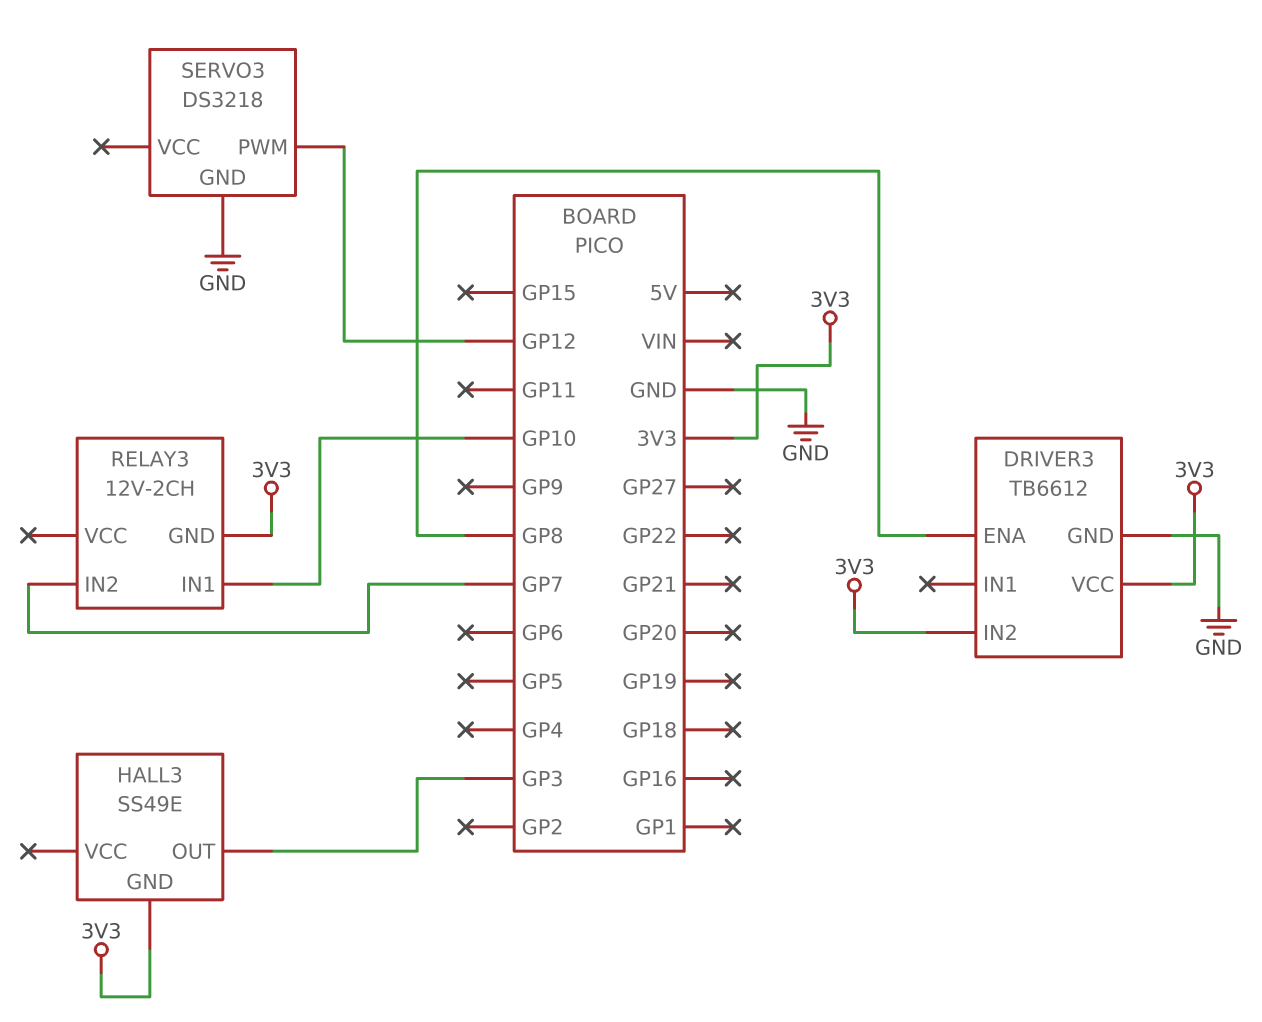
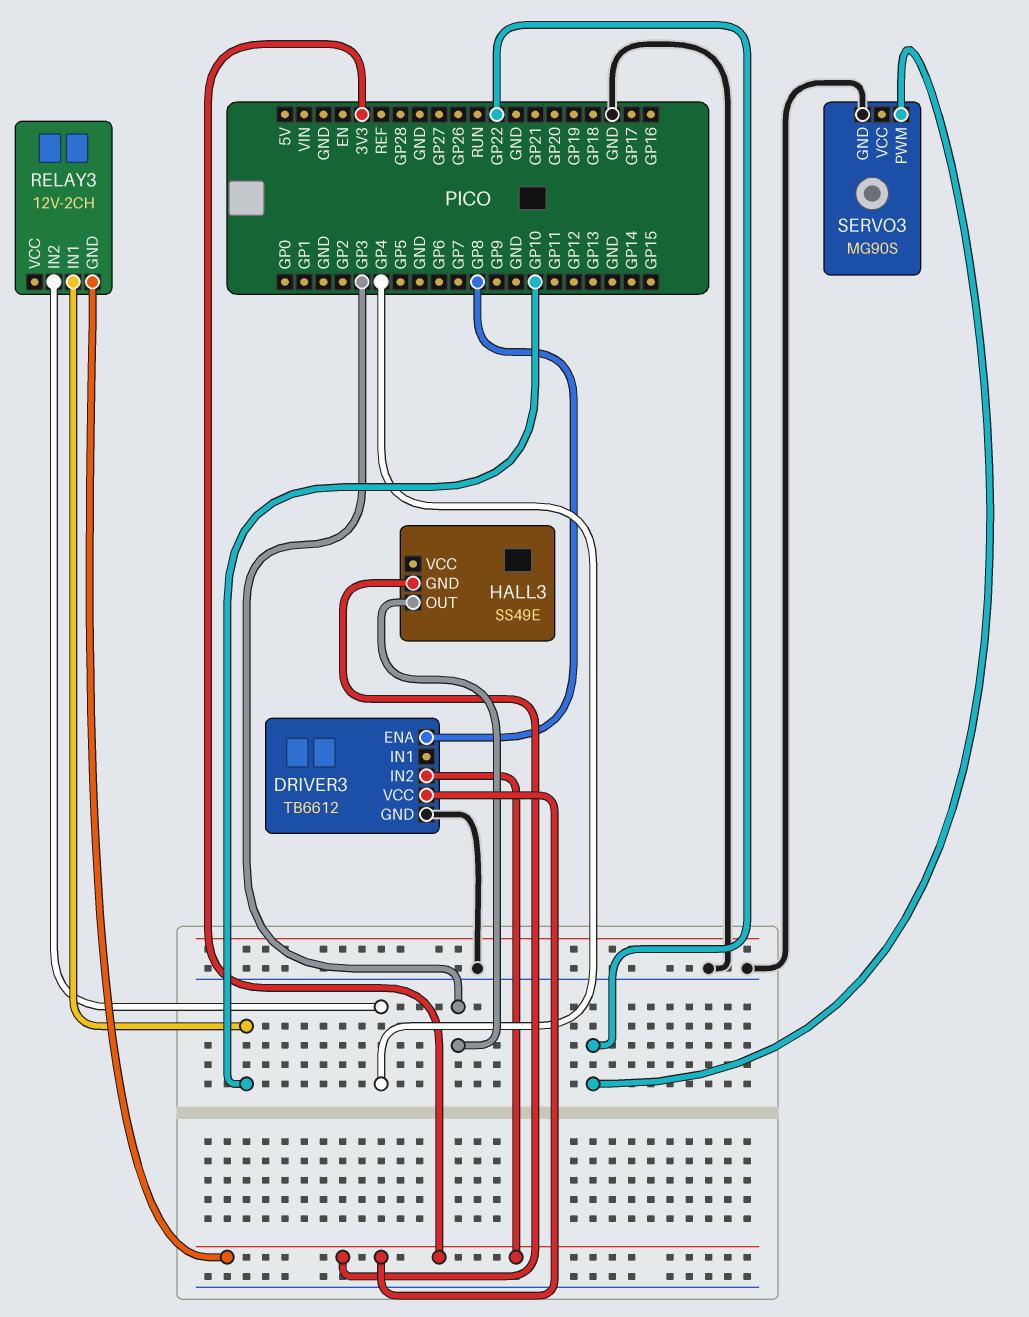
RELAY3 pin IN2: GP7 -> GP4
SERVO3: DS3218 -> MG90S
SERVO3 pin PWM: GP12 -> GP22

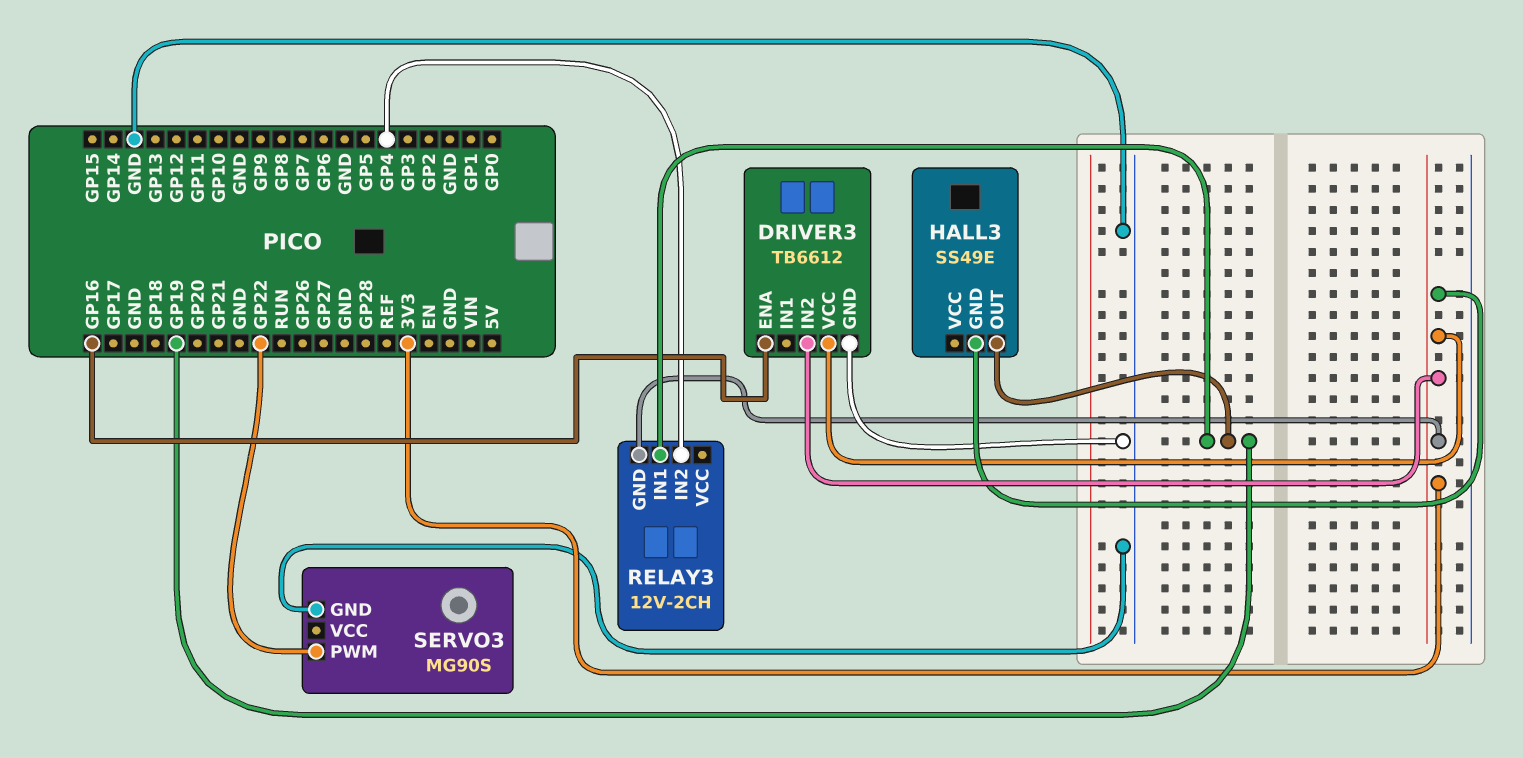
DRIVER3 pin ENA: GP8 -> GP16
HALL3 pin OUT: GP3 -> GP19
RELAY3 pin IN1: GP10 -> GP19

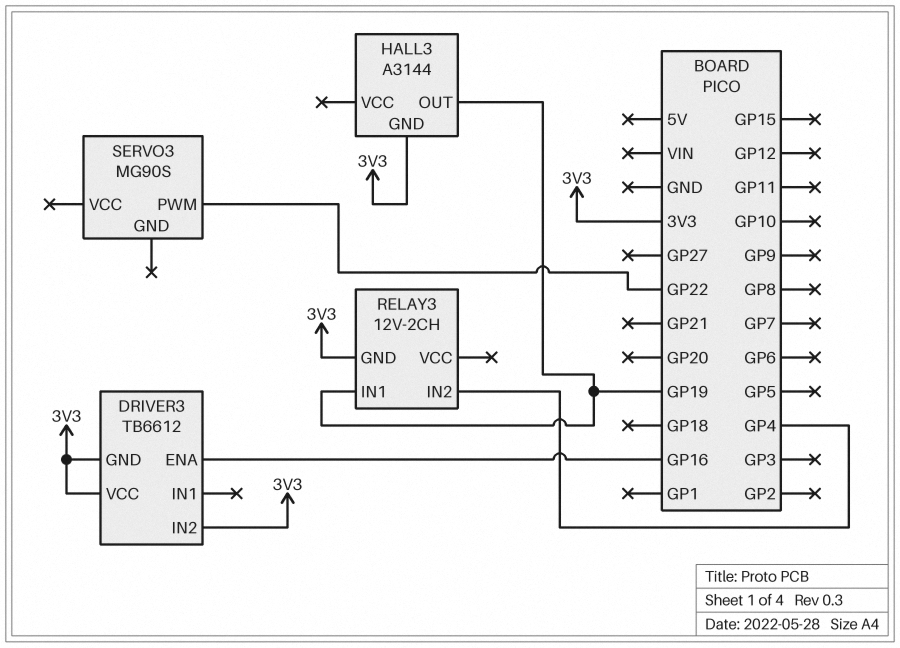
DRIVER3 pin GND: GND -> 3V3
HALL3: SS49E -> A3144
SERVO3 pin GND: GND -> none

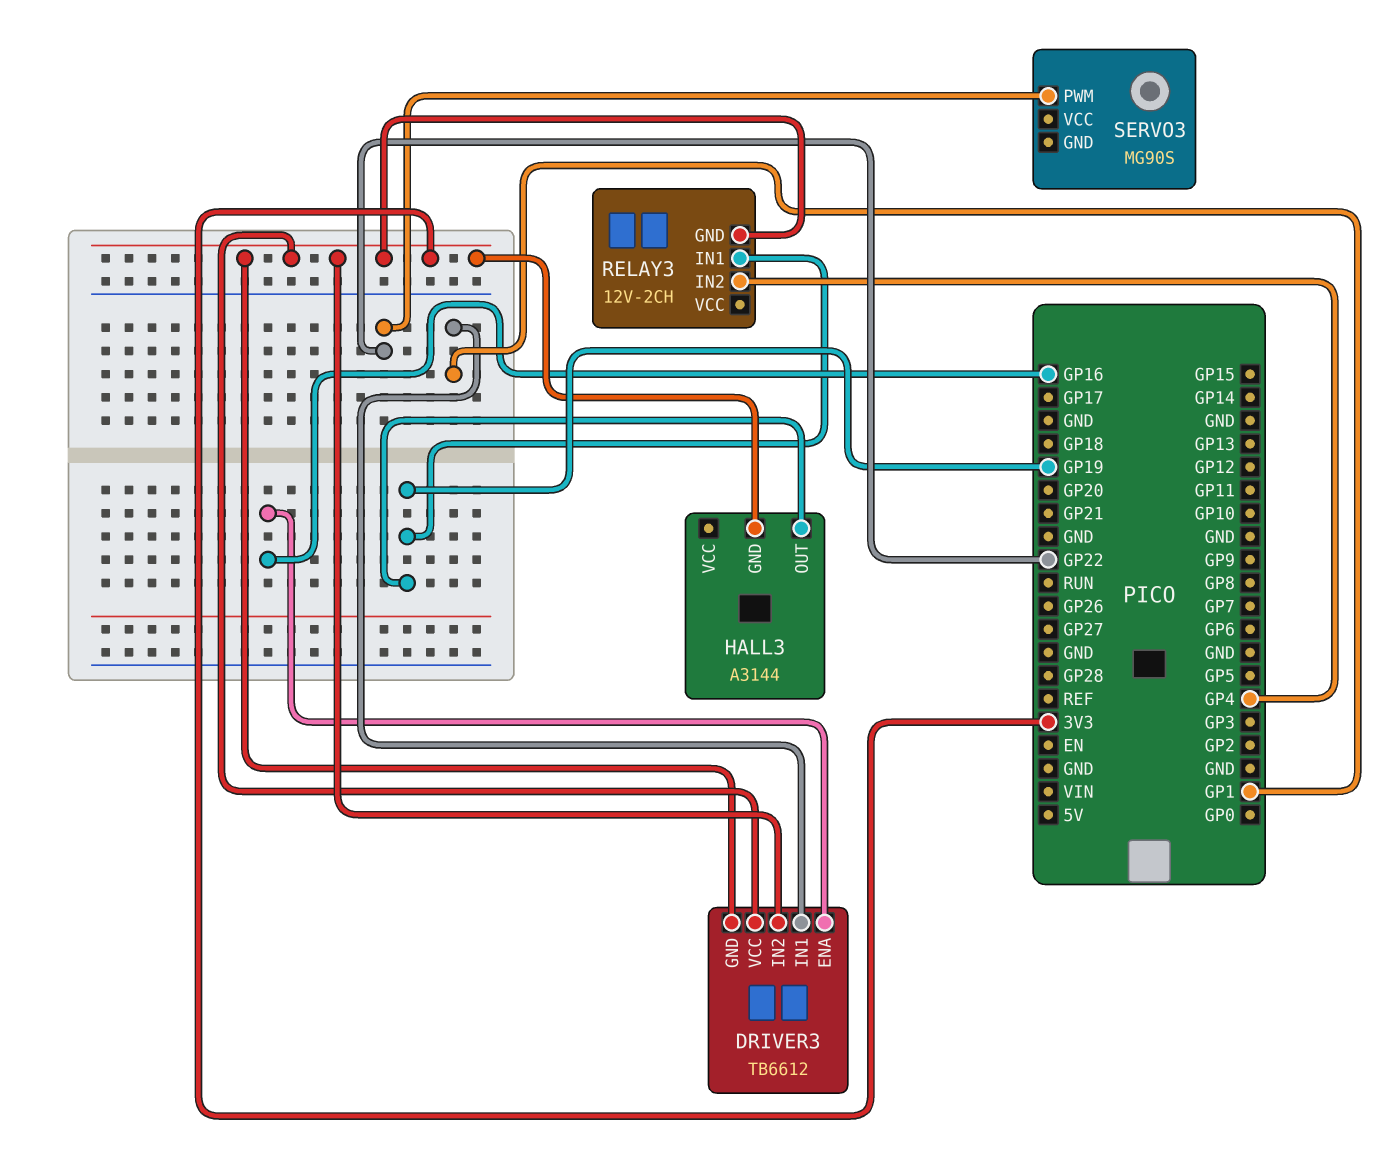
DRIVER3 pin IN1: none -> GP1

